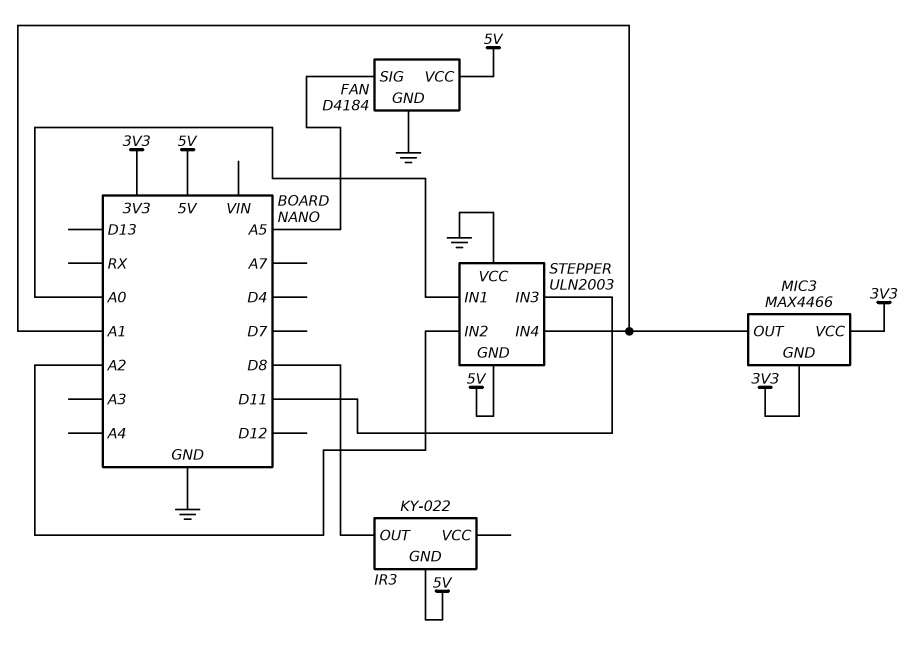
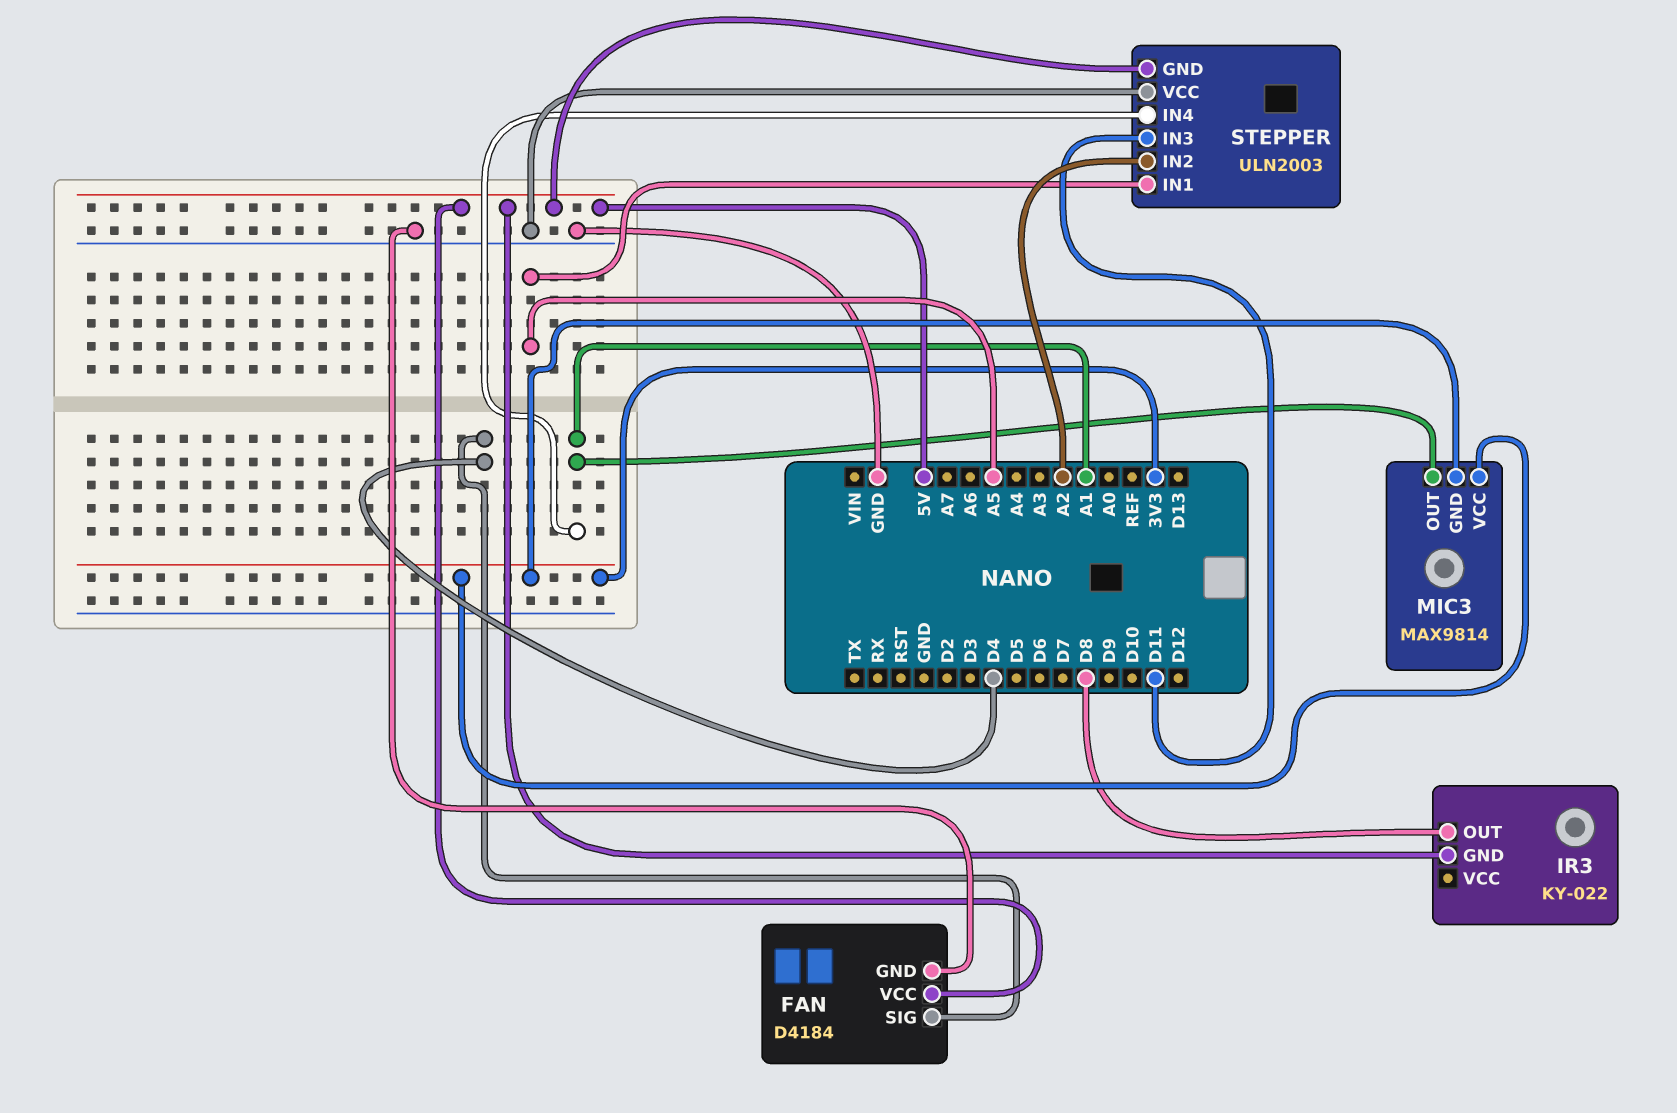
FAN pin SIG: A5 -> D4
MIC3: MAX4466 -> MAX9814
STEPPER pin IN1: A0 -> A5

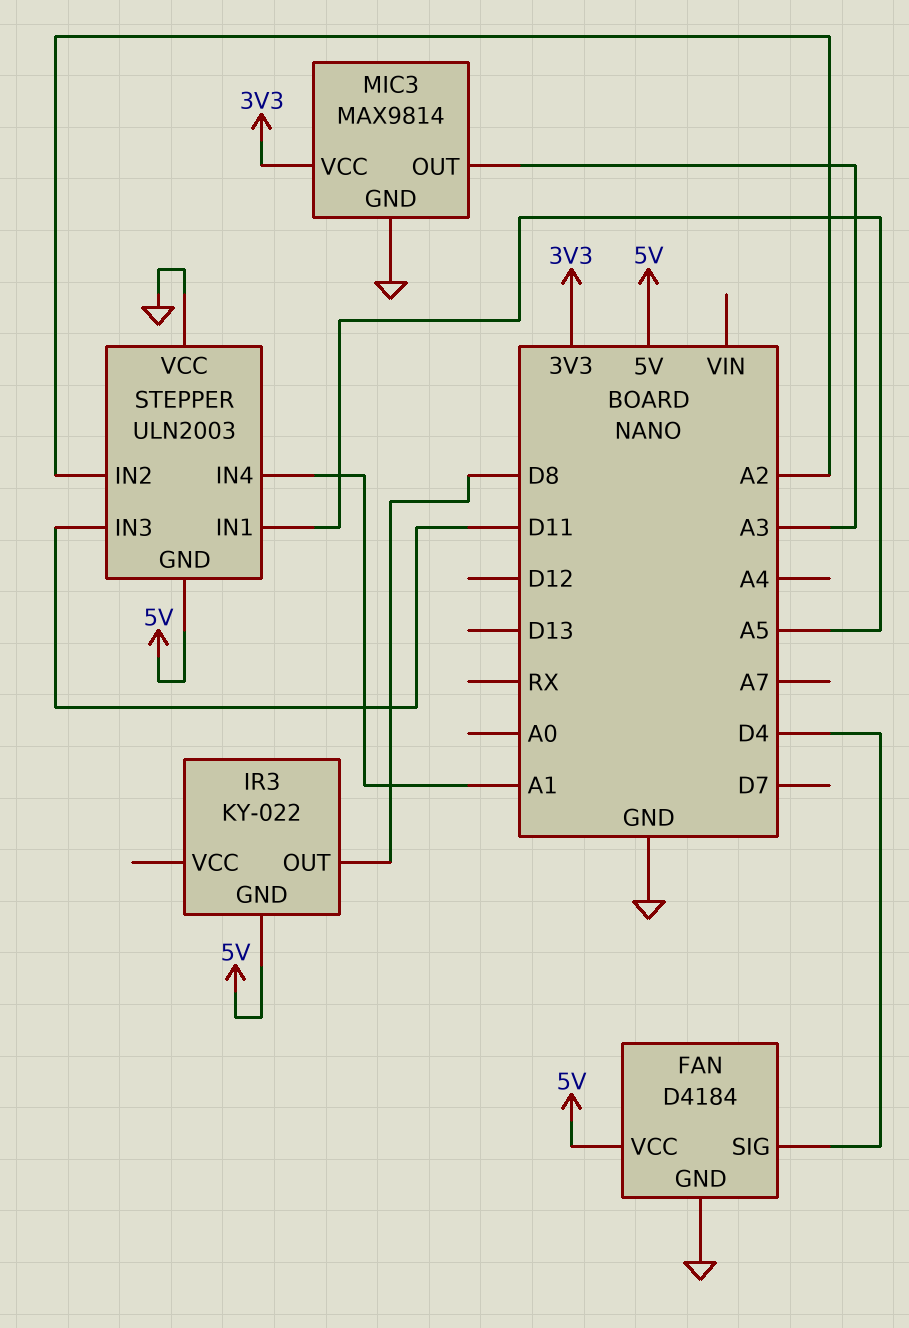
MIC3 pin GND: 3V3 -> GND
MIC3 pin OUT: A1 -> A3

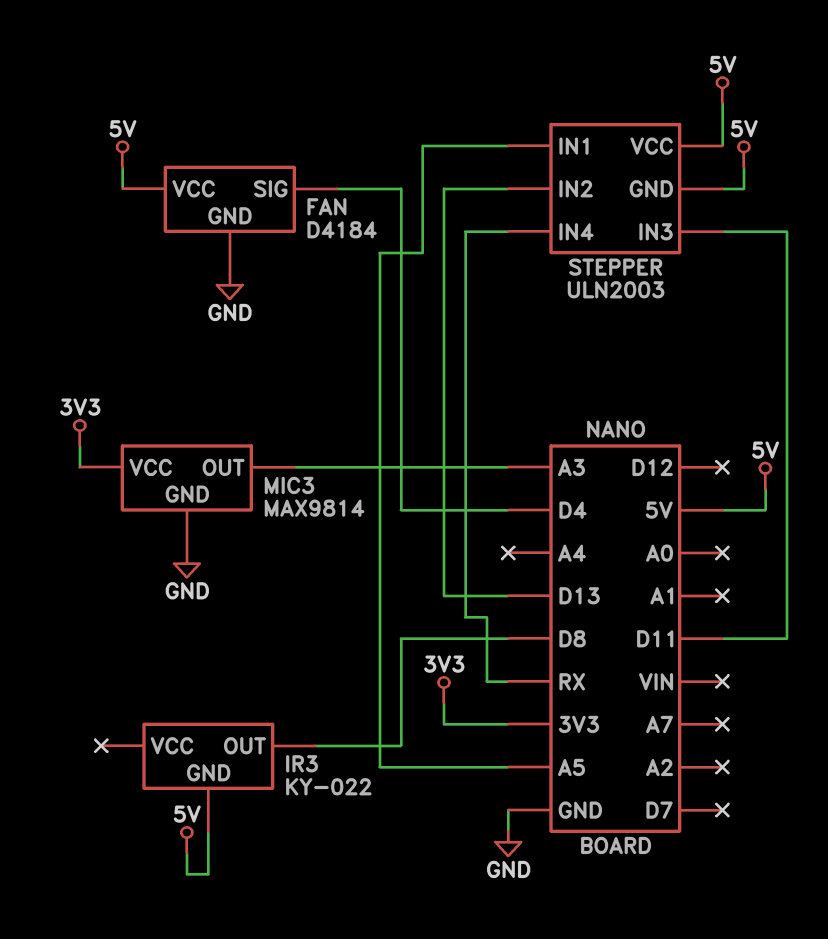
STEPPER pin IN2: A2 -> D13
STEPPER pin IN4: A1 -> RX
STEPPER pin VCC: GND -> 5V

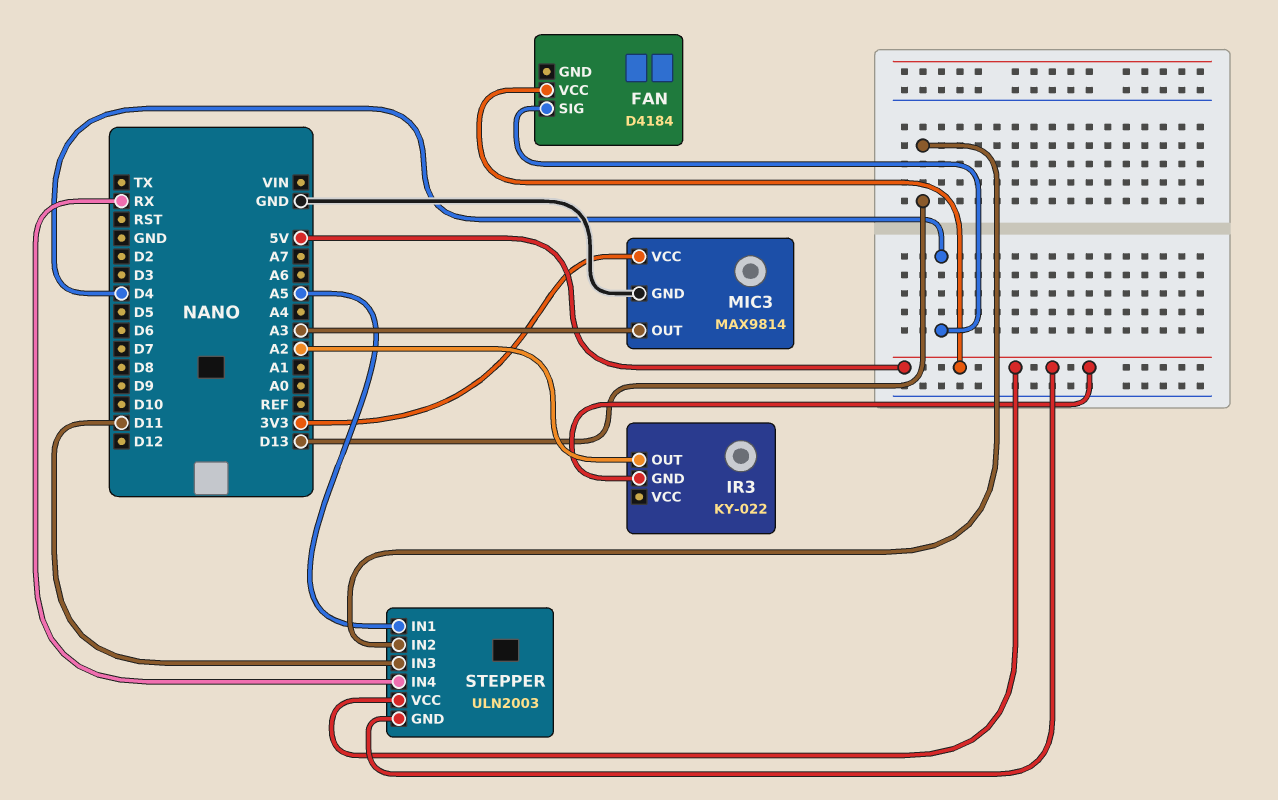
FAN pin GND: GND -> none
IR3 pin OUT: D8 -> A2

